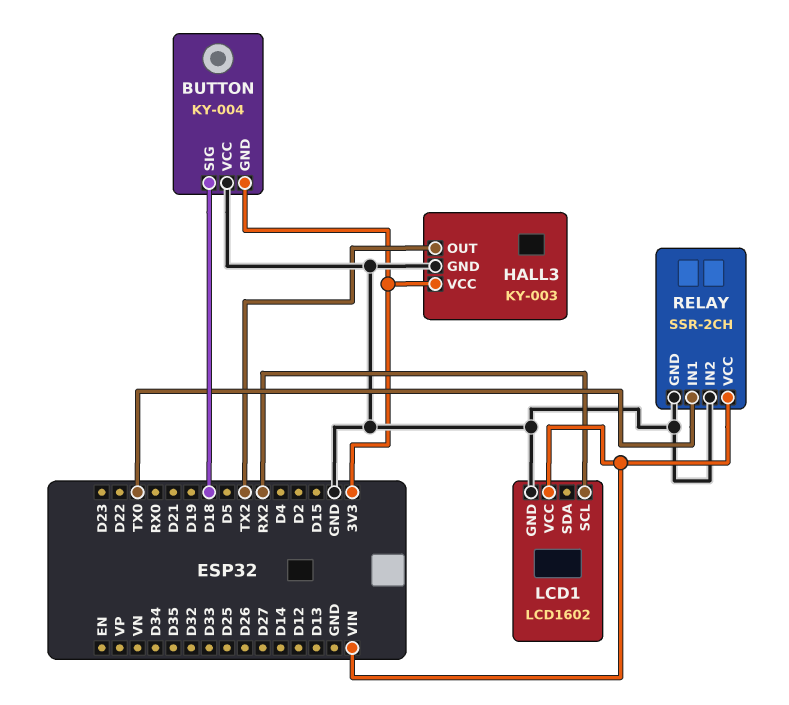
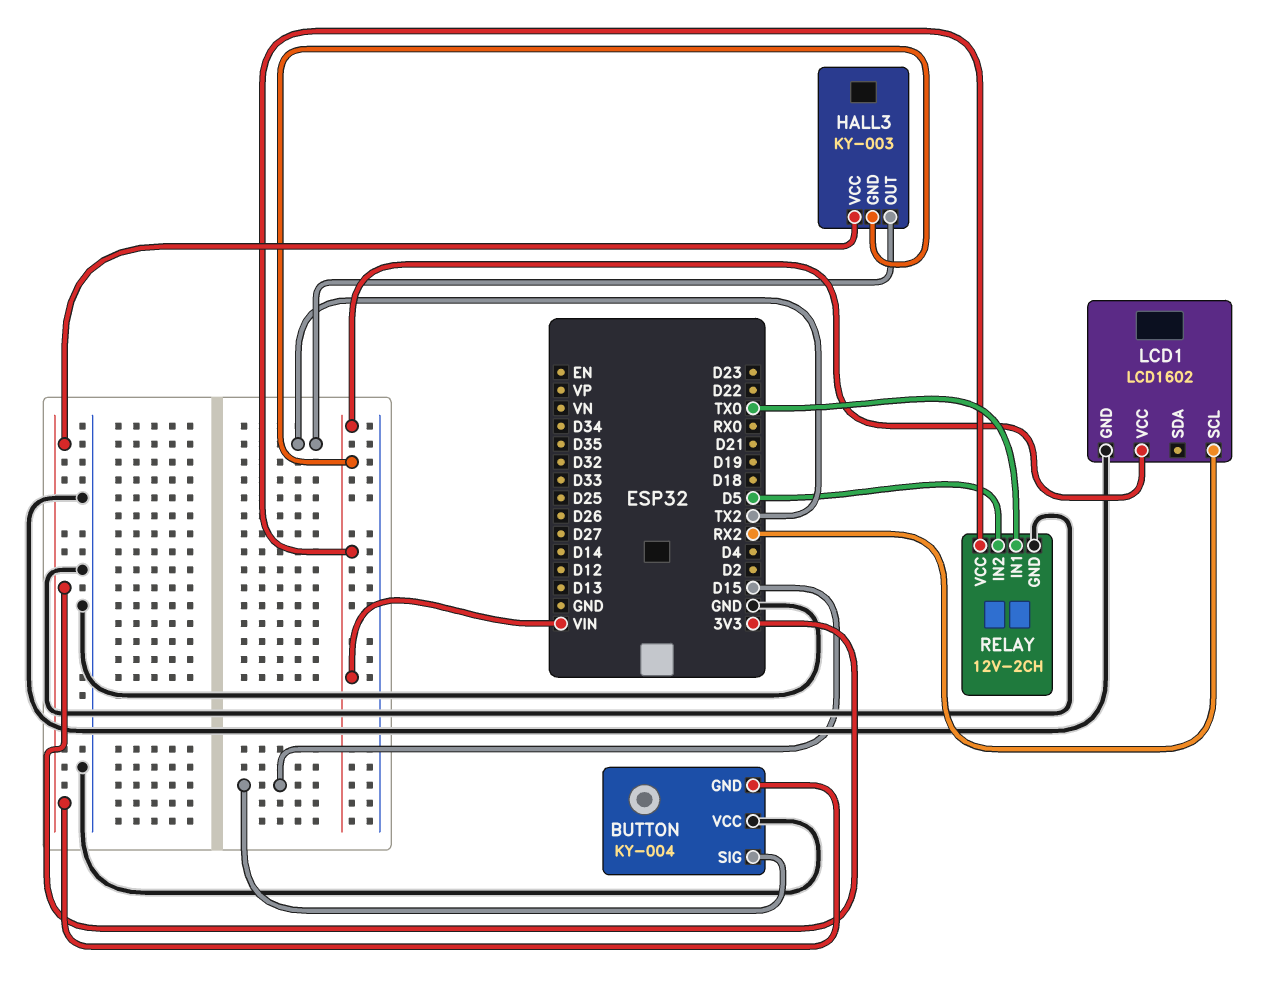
BUTTON pin SIG: D18 -> D15
HALL3 pin GND: GND -> VIN
RELAY: SSR-2CH -> 12V-2CH
RELAY pin IN2: GND -> D5

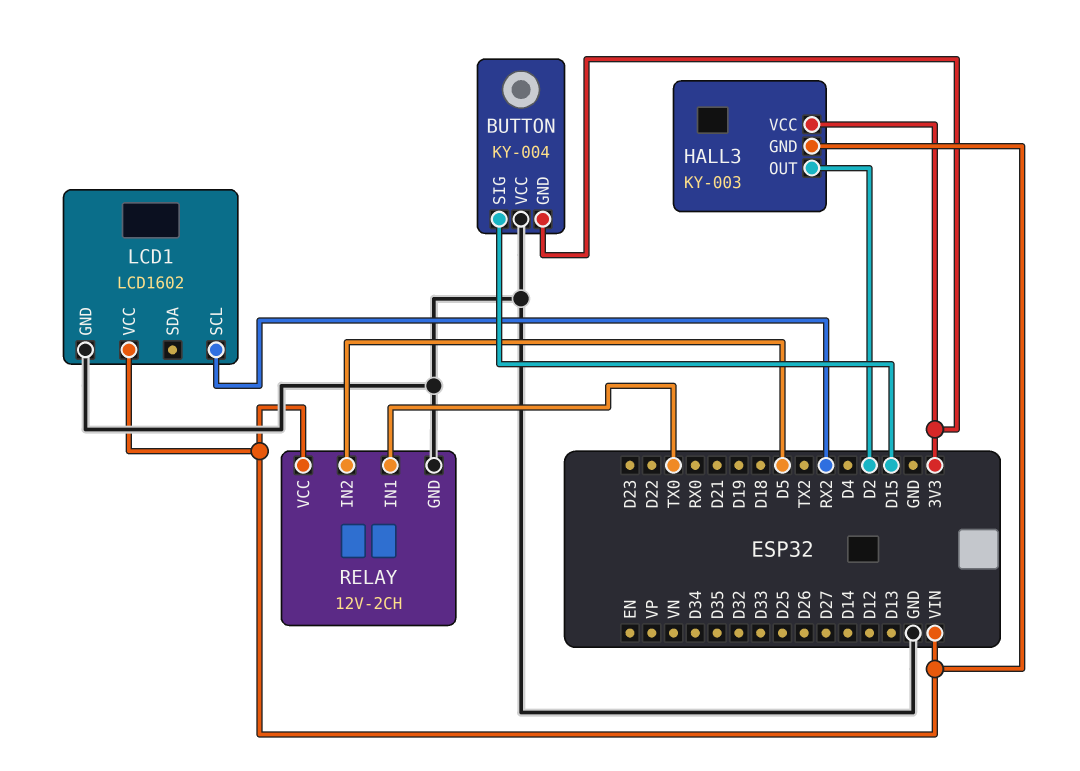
HALL3 pin OUT: TX2 -> D2

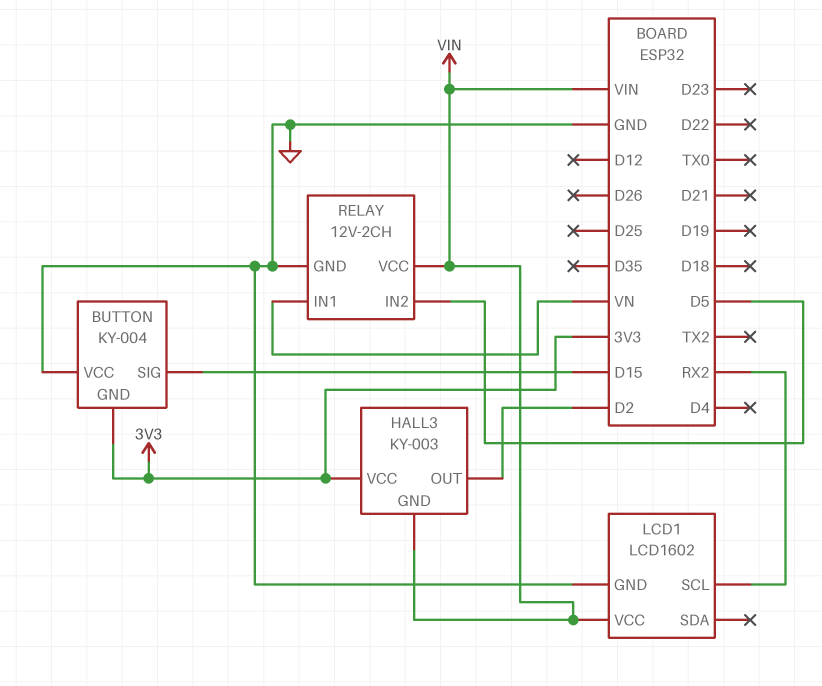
RELAY pin IN1: TX0 -> VN

